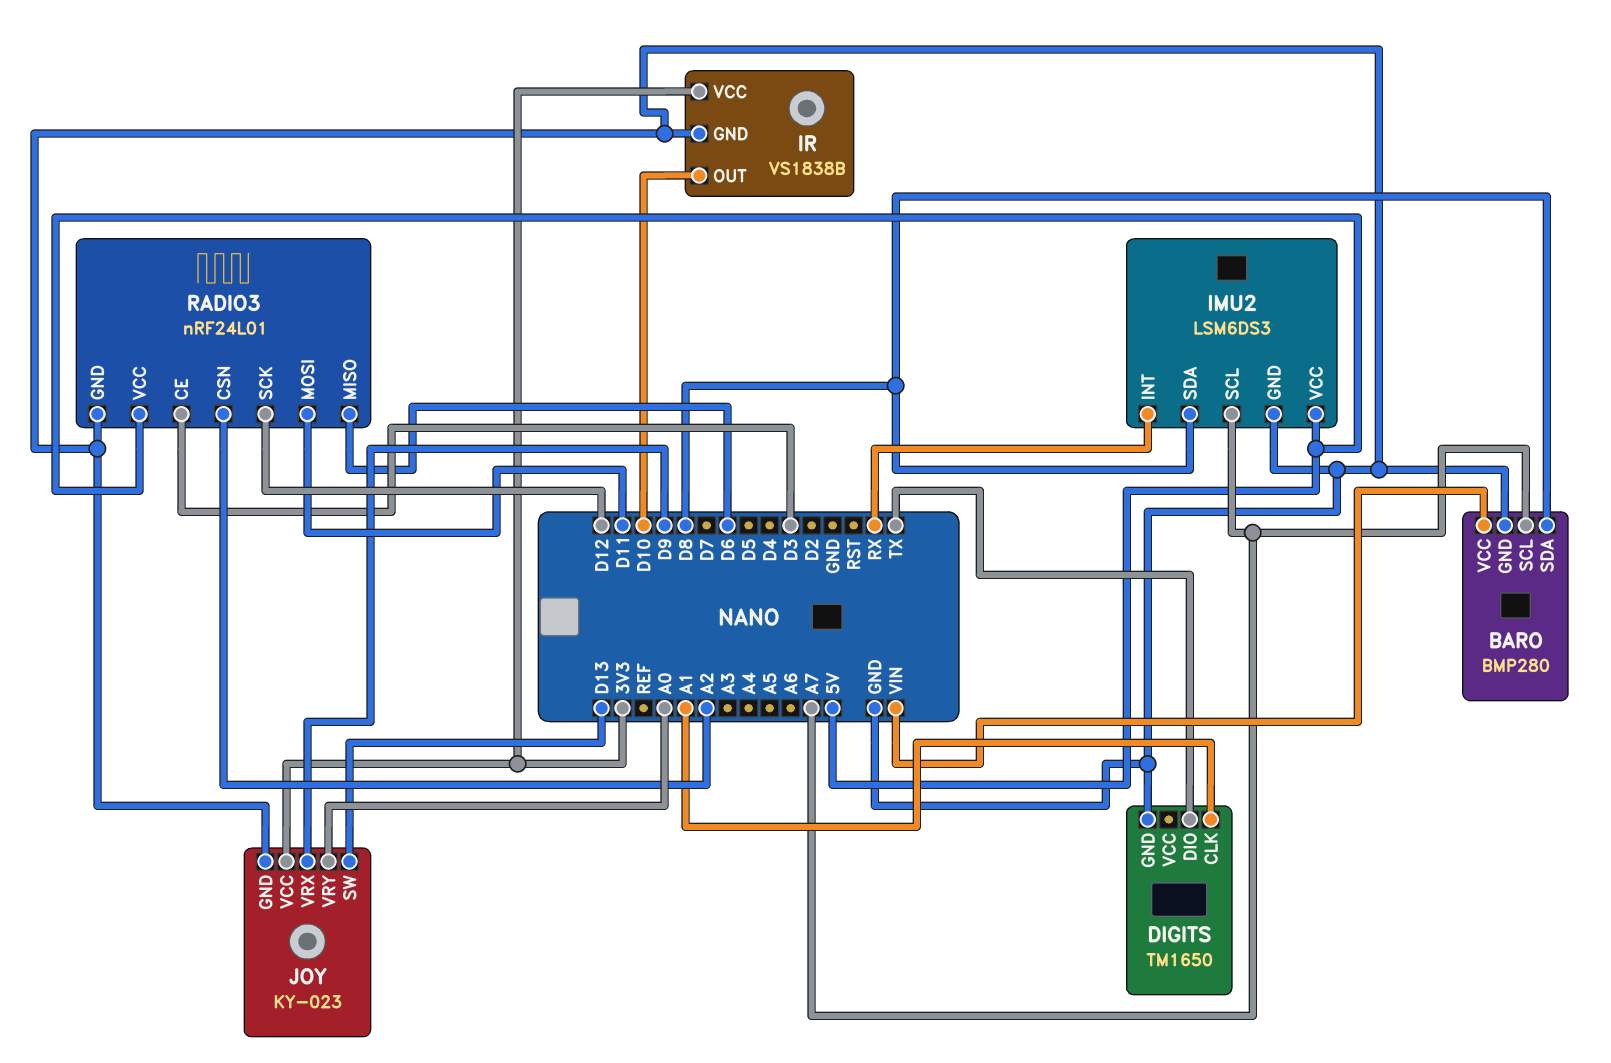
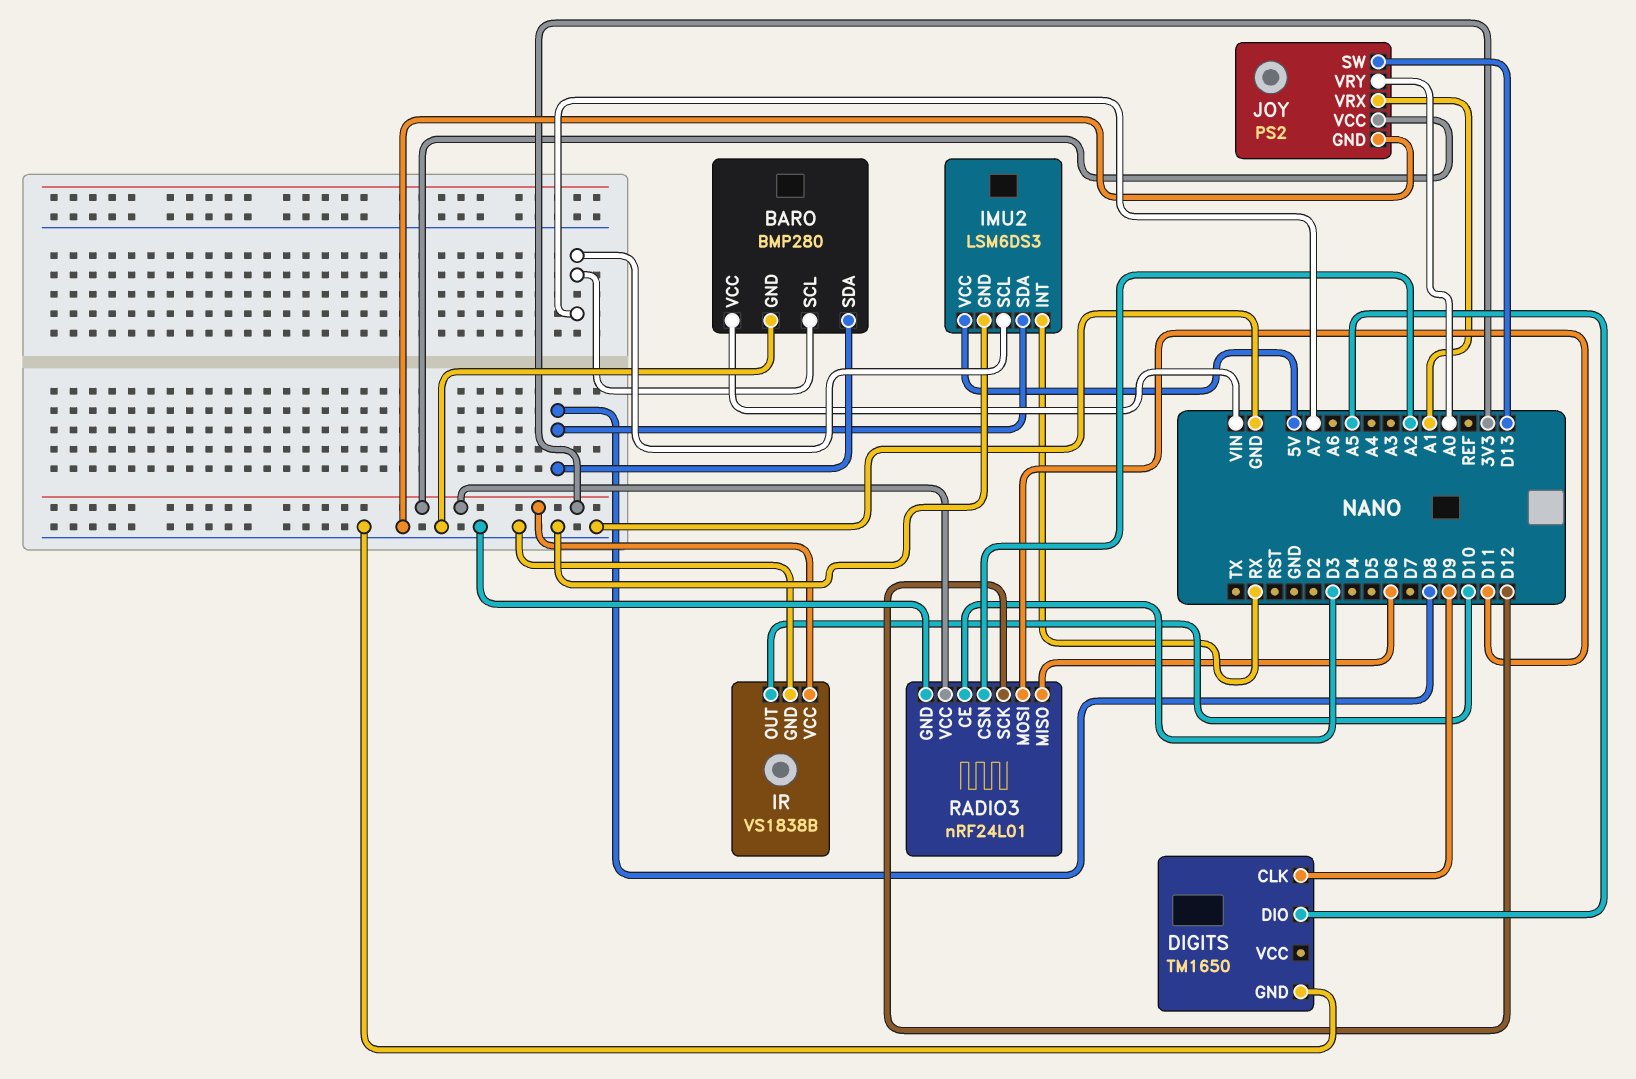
DIGITS pin CLK: A1 -> D9
DIGITS pin DIO: TX -> A5
JOY: KY-023 -> PS2
JOY pin VRX: D9 -> A1
RADIO3 pin VCC: 5V -> 3V3

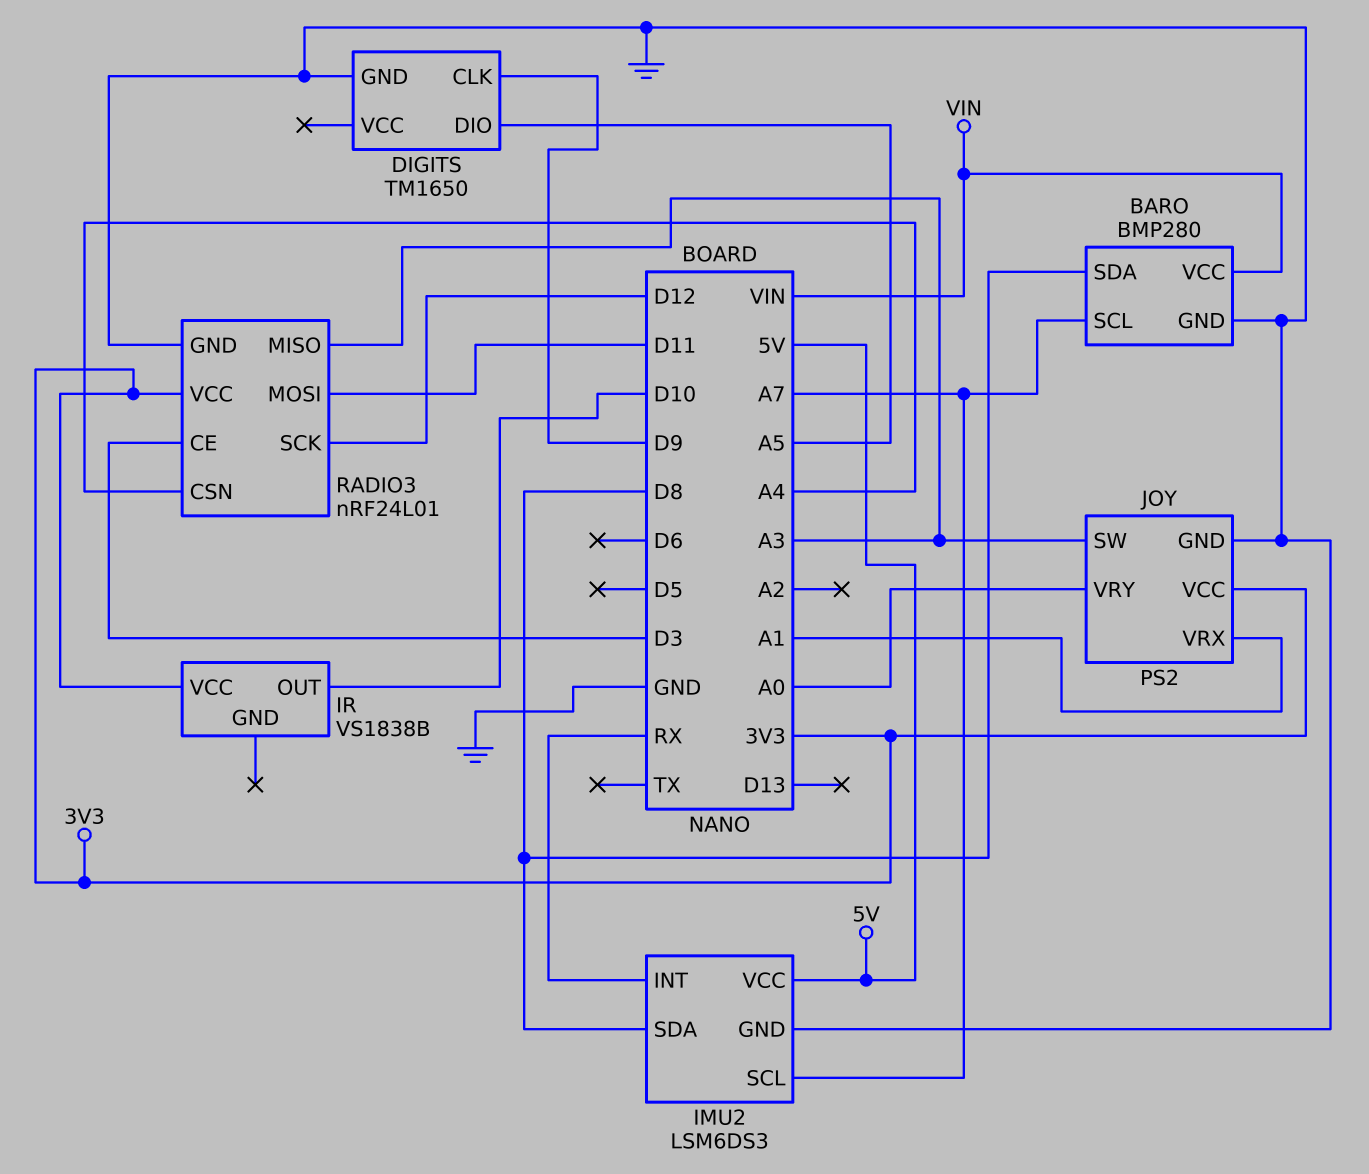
IR pin GND: GND -> none
JOY pin SW: D13 -> A3
RADIO3 pin CSN: A2 -> A4
RADIO3 pin MISO: D6 -> A3

